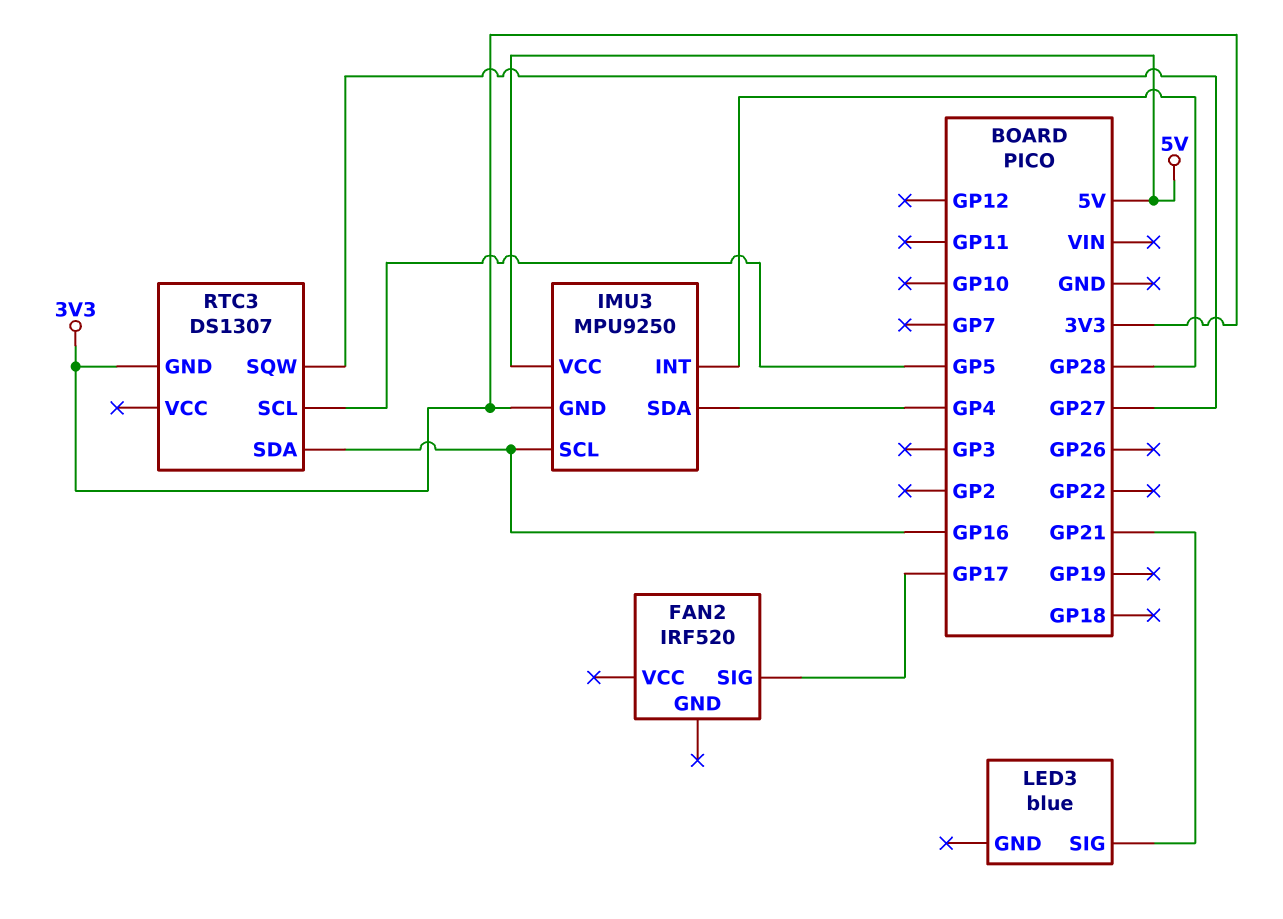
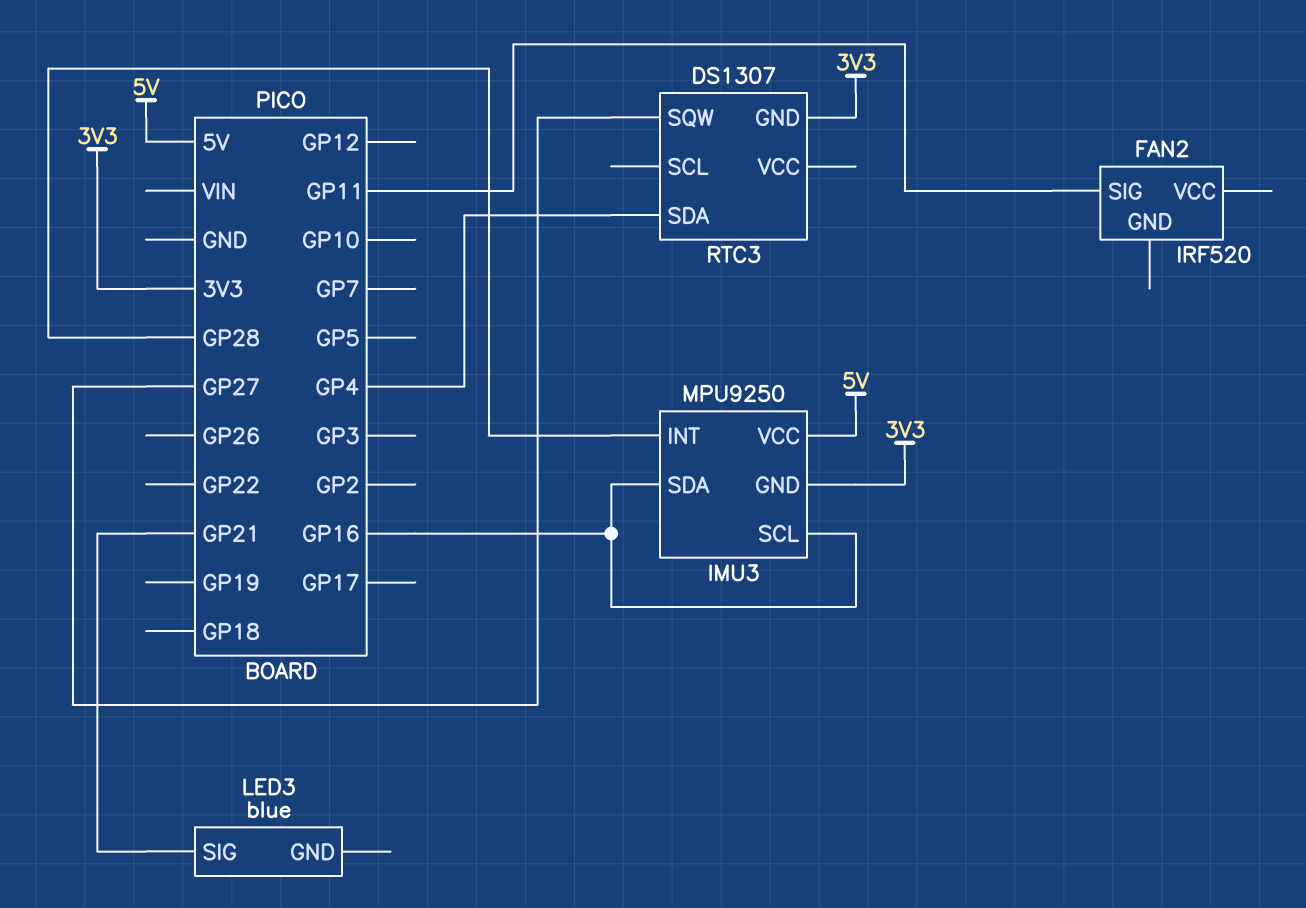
FAN2 pin SIG: GP17 -> GP11
IMU3 pin SDA: GP4 -> GP16
RTC3 pin SCL: GP5 -> none
RTC3 pin SDA: GP16 -> GP4

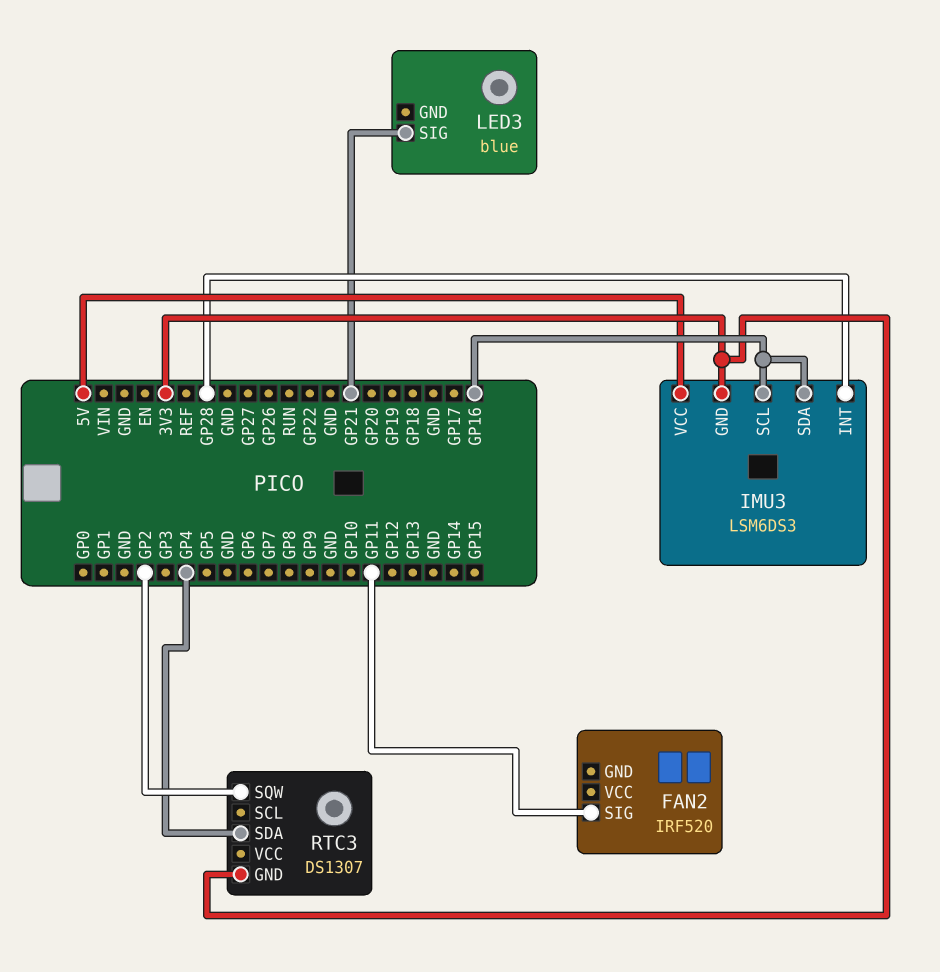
IMU3: MPU9250 -> LSM6DS3
RTC3 pin SQW: GP27 -> GP2

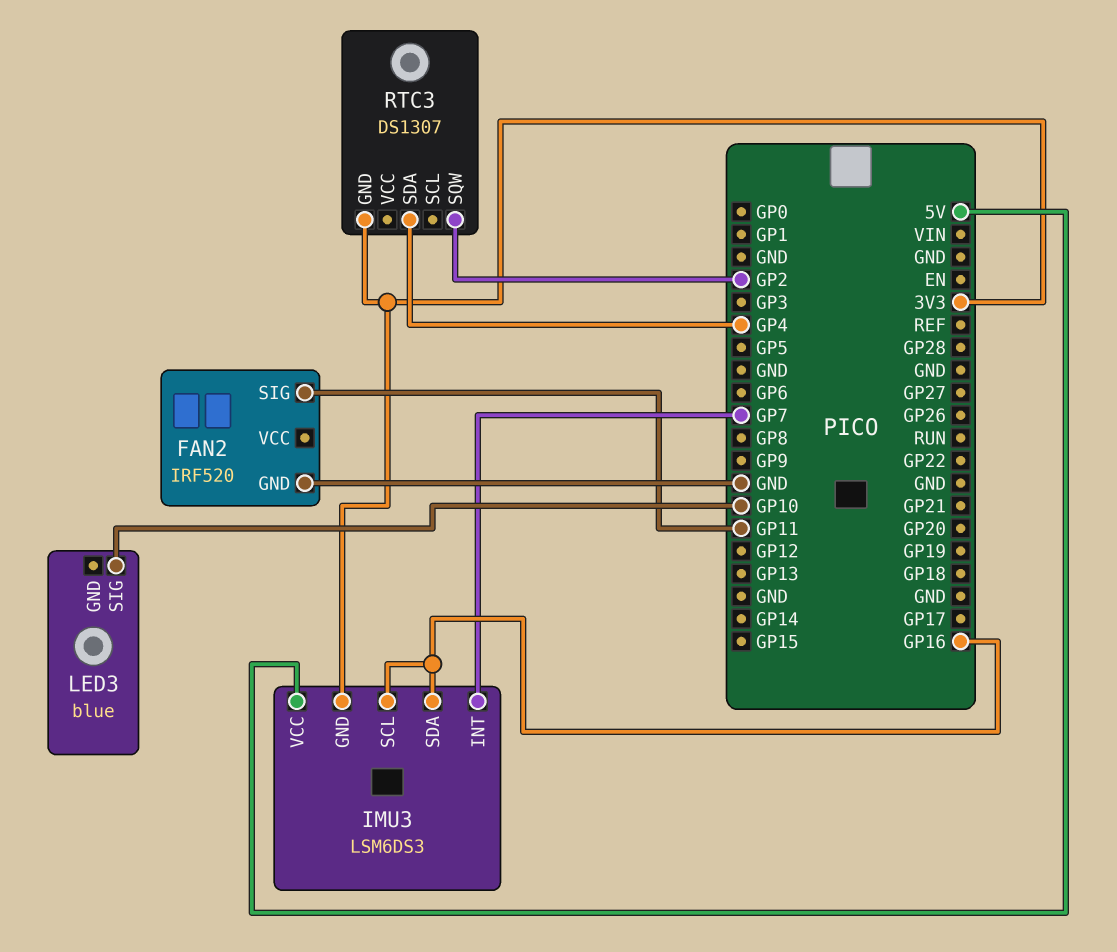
FAN2 pin GND: none -> GND
IMU3 pin INT: GP28 -> GP7
LED3 pin SIG: GP21 -> GP10

